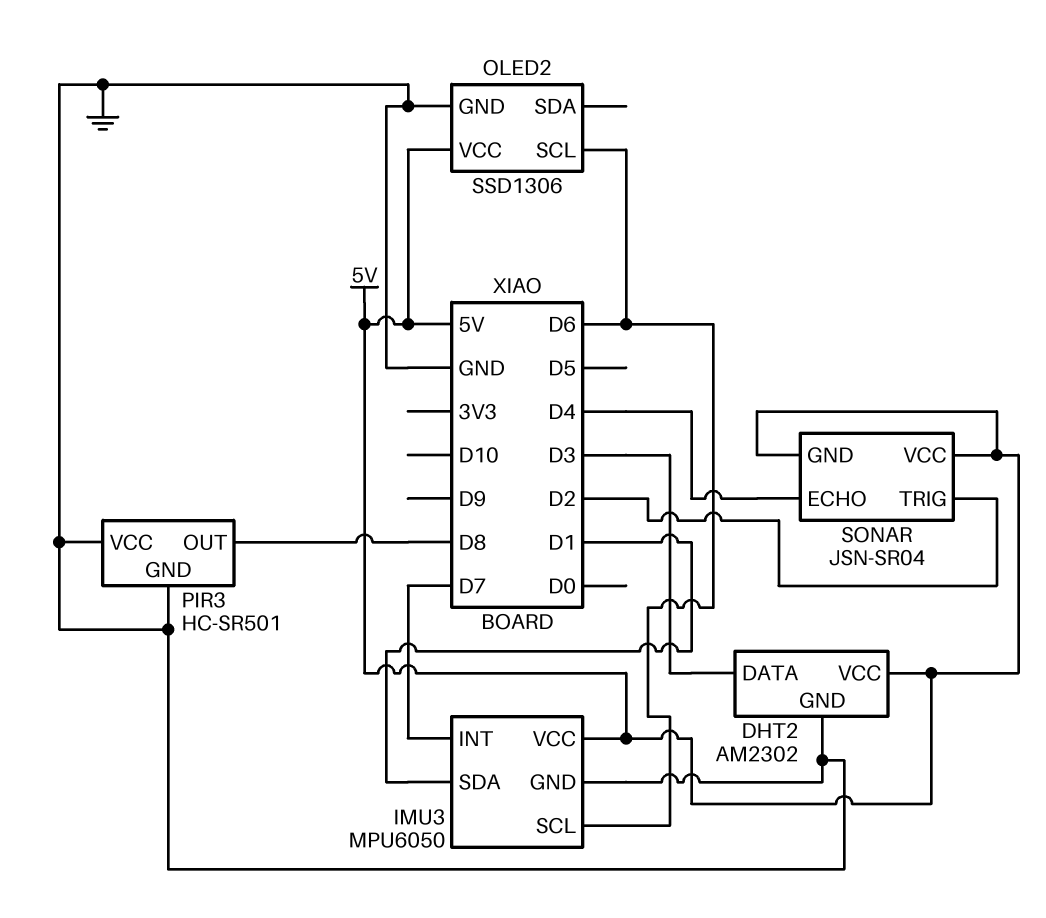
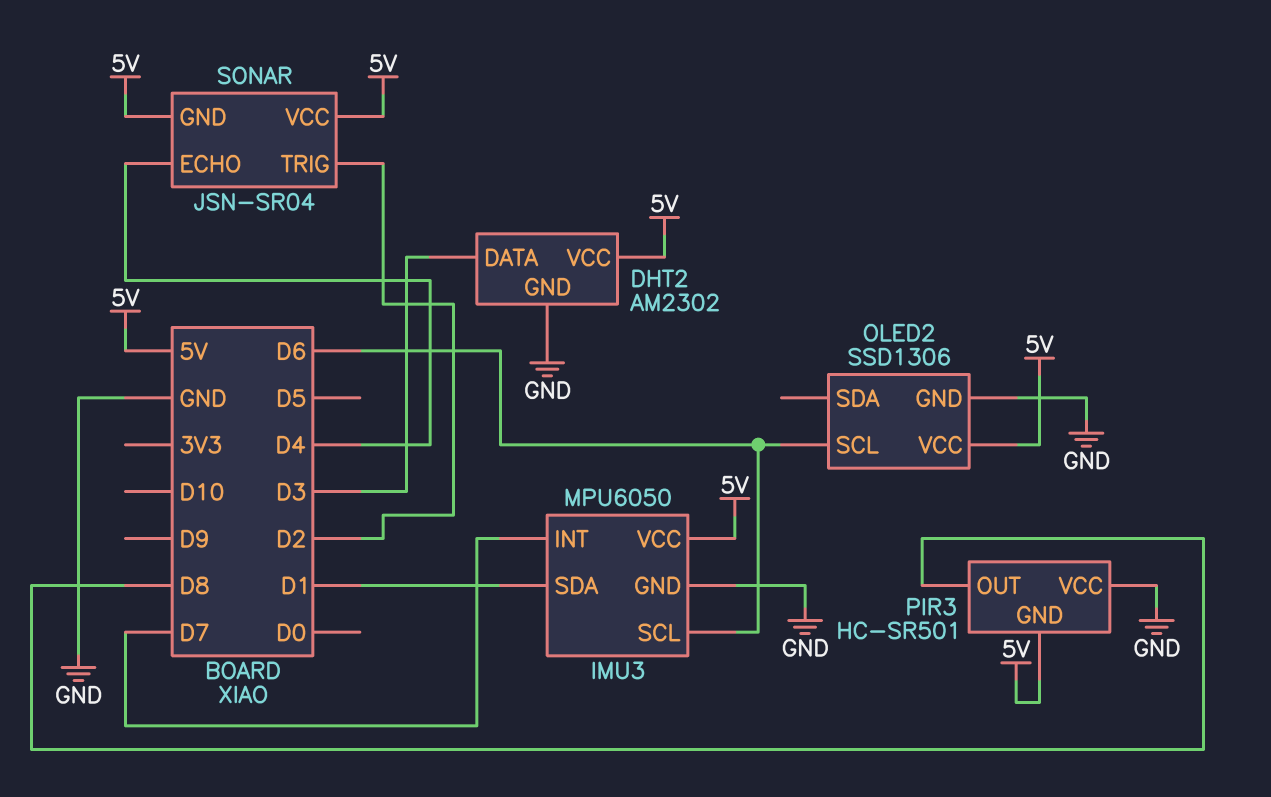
PIR3 pin GND: GND -> 5V

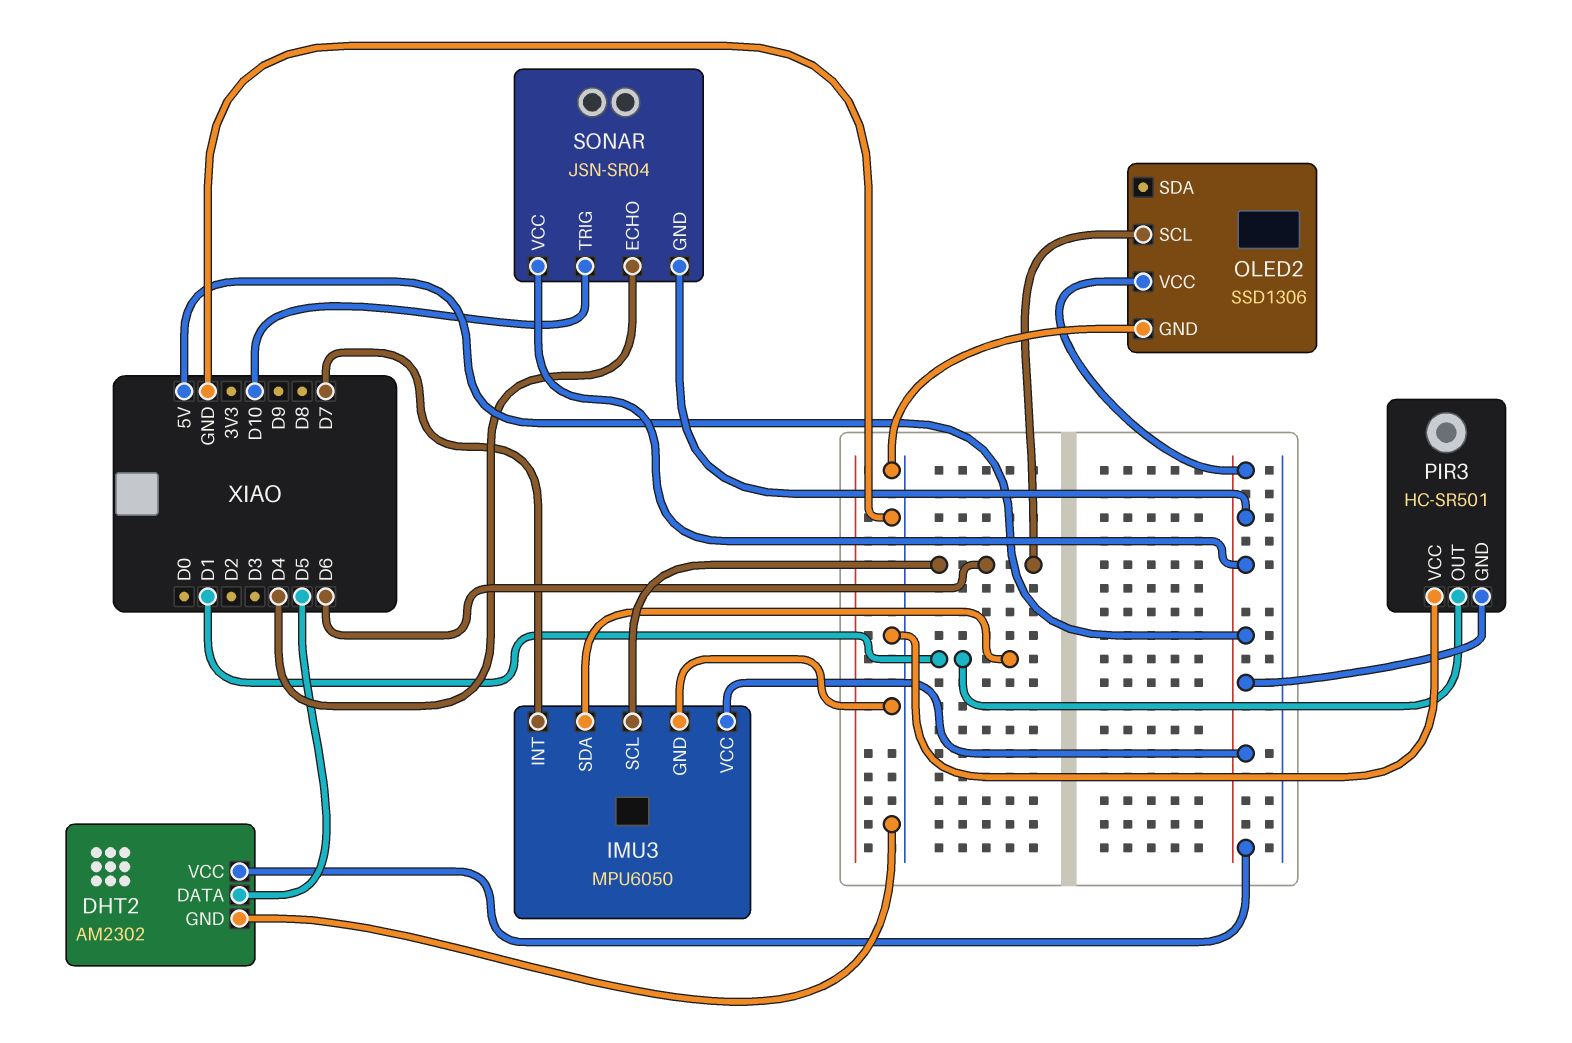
DHT2 pin DATA: D3 -> D5
PIR3 pin OUT: D8 -> D1
SONAR pin TRIG: D2 -> D10

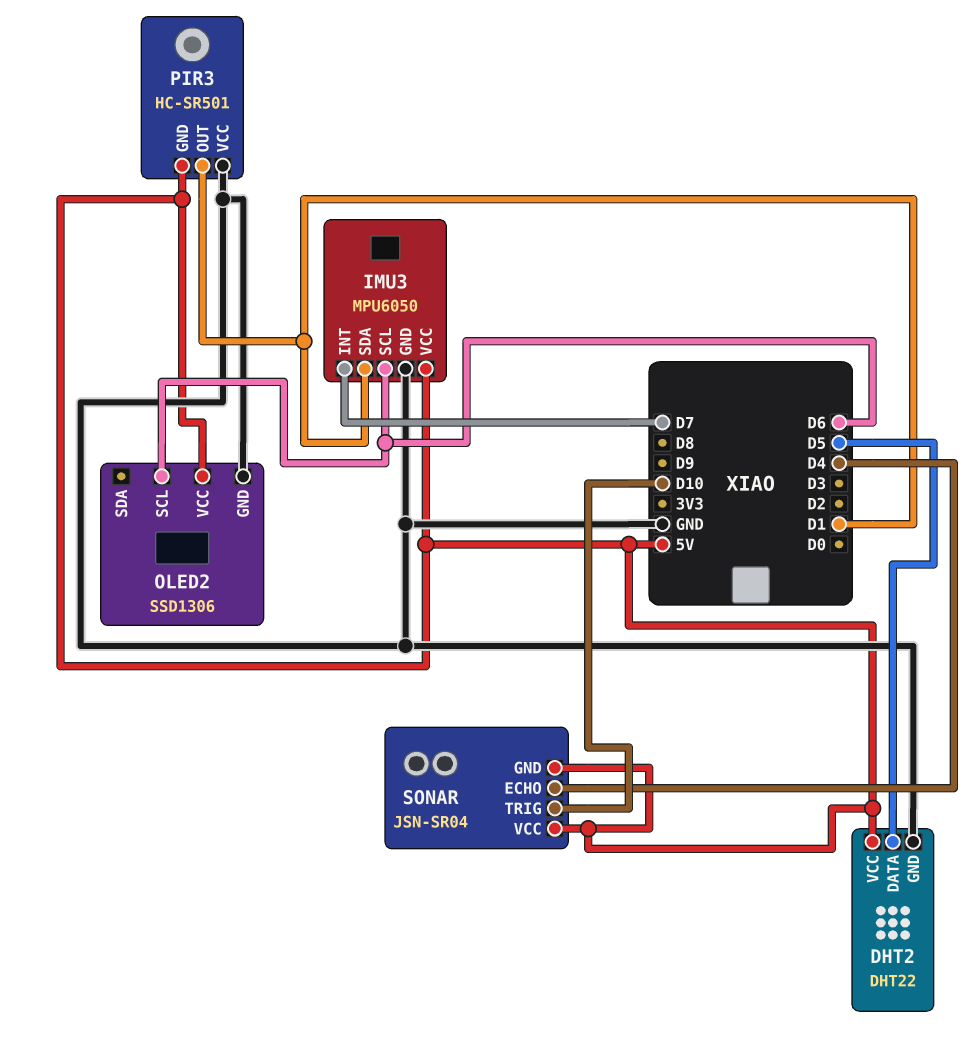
DHT2: AM2302 -> DHT22

